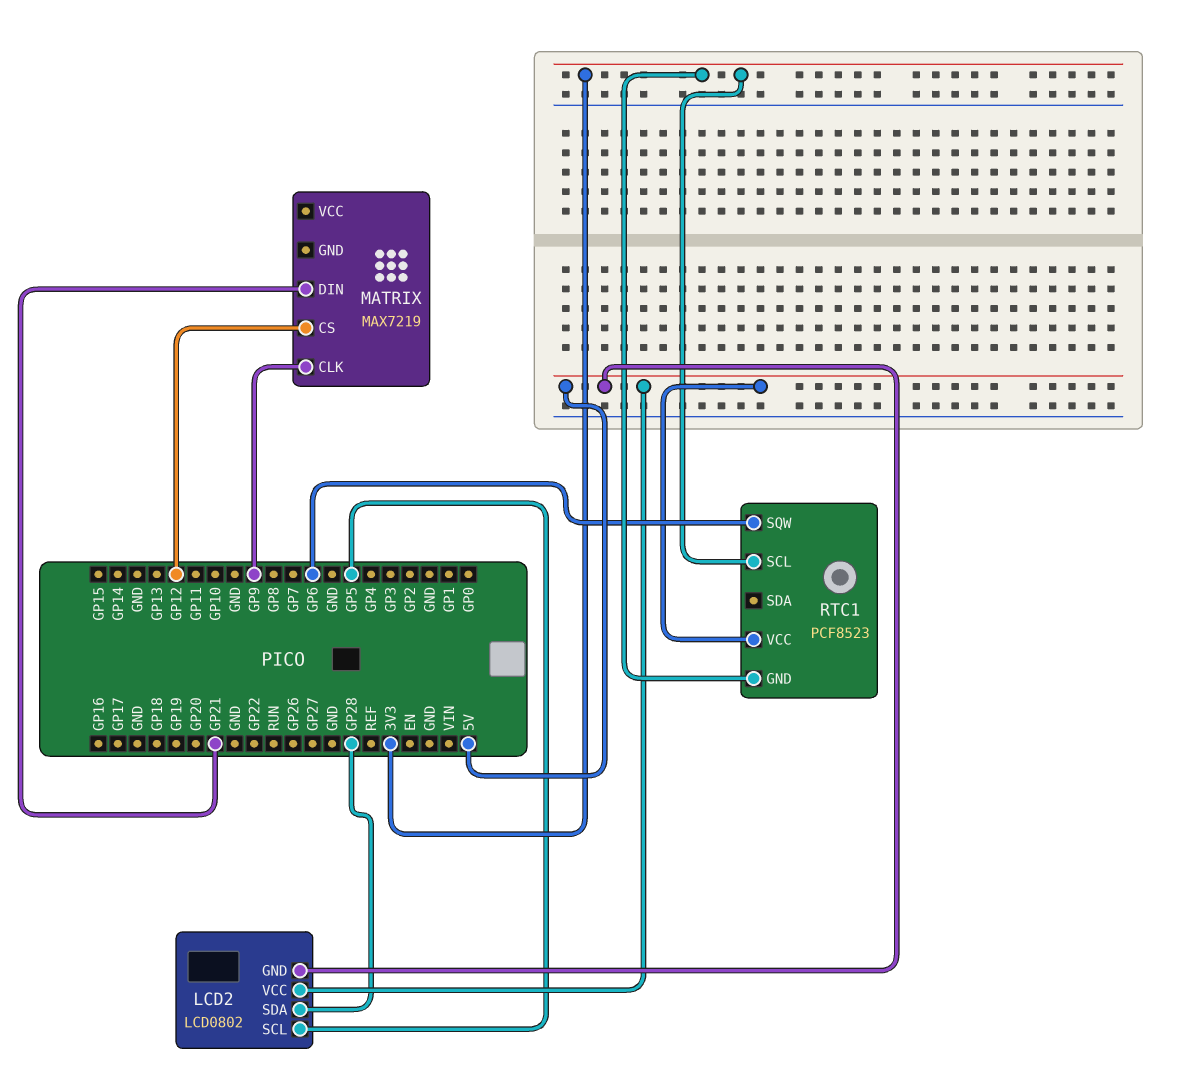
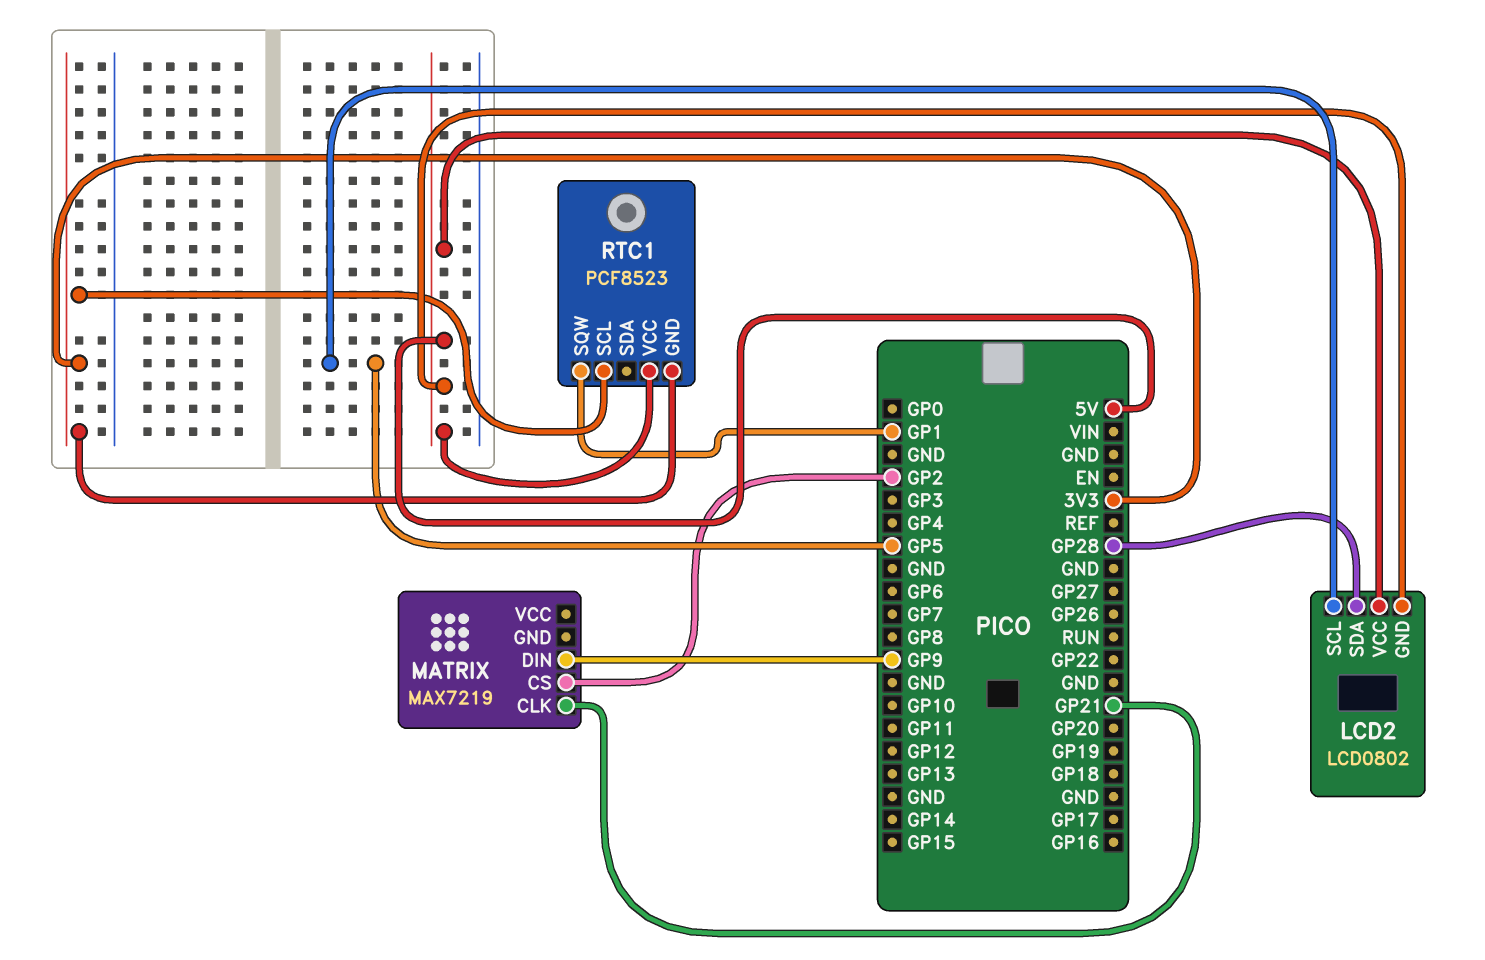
MATRIX pin CLK: GP9 -> GP21
MATRIX pin CS: GP12 -> GP2
MATRIX pin DIN: GP21 -> GP9
RTC1 pin SQW: GP6 -> GP1

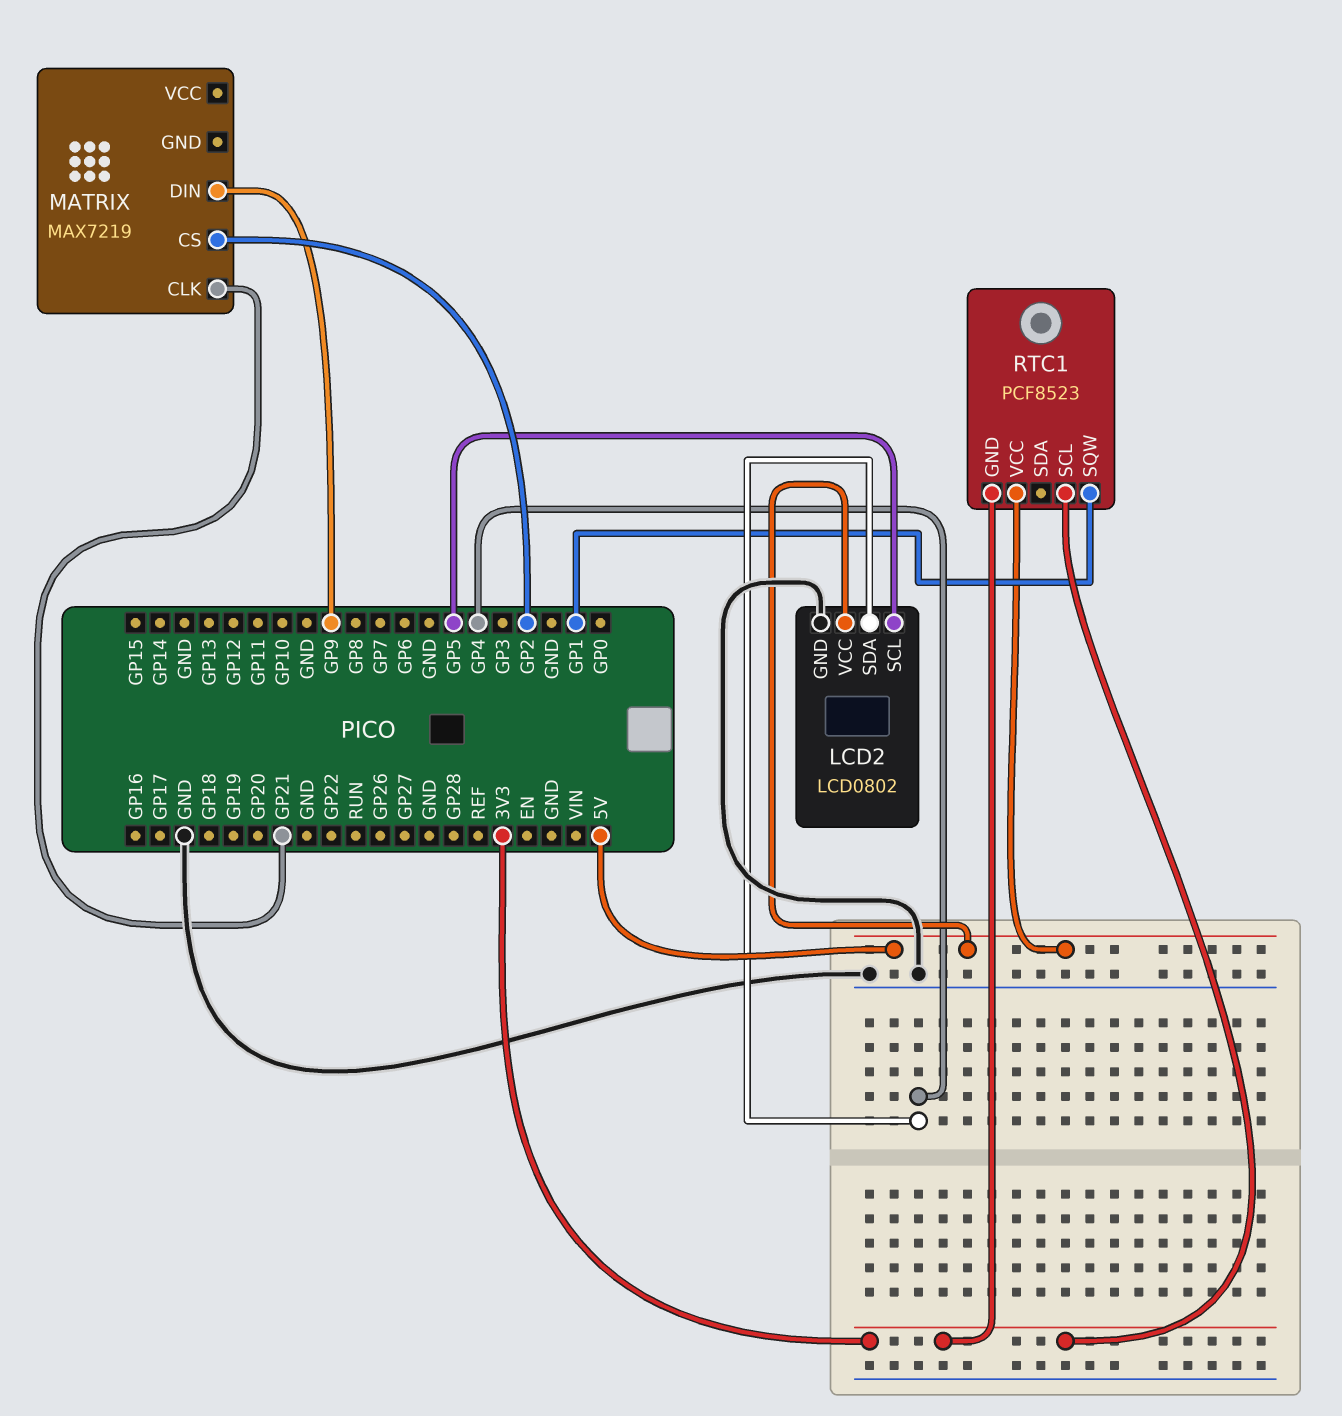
LCD2 pin GND: 5V -> GND
LCD2 pin SDA: GP28 -> GP4

